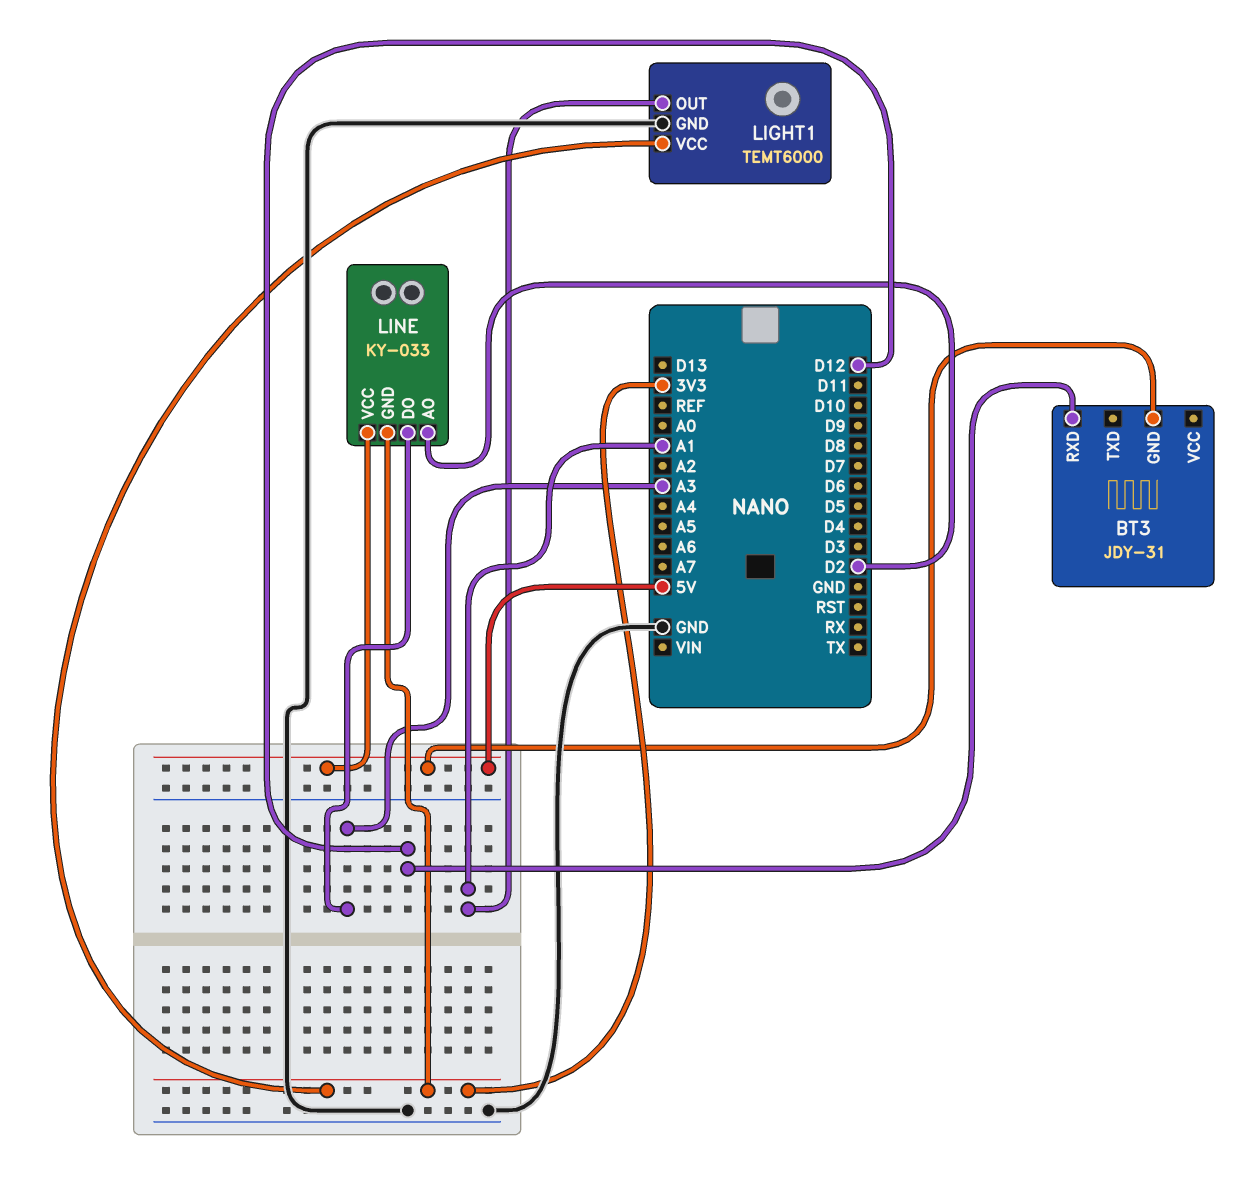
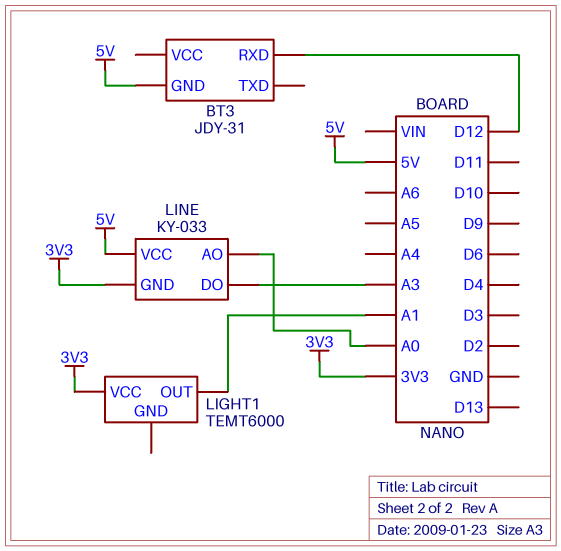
LIGHT1 pin GND: GND -> none
LINE pin AO: D2 -> A0

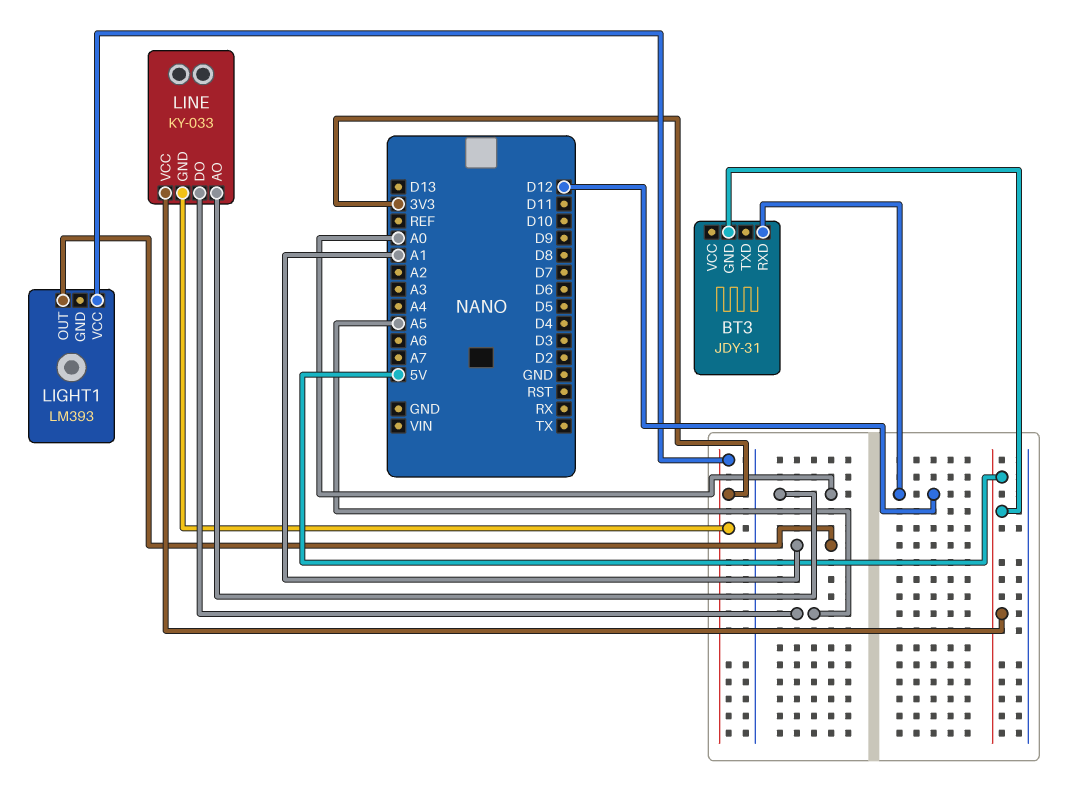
LIGHT1: TEMT6000 -> LM393
LINE pin DO: A3 -> A5

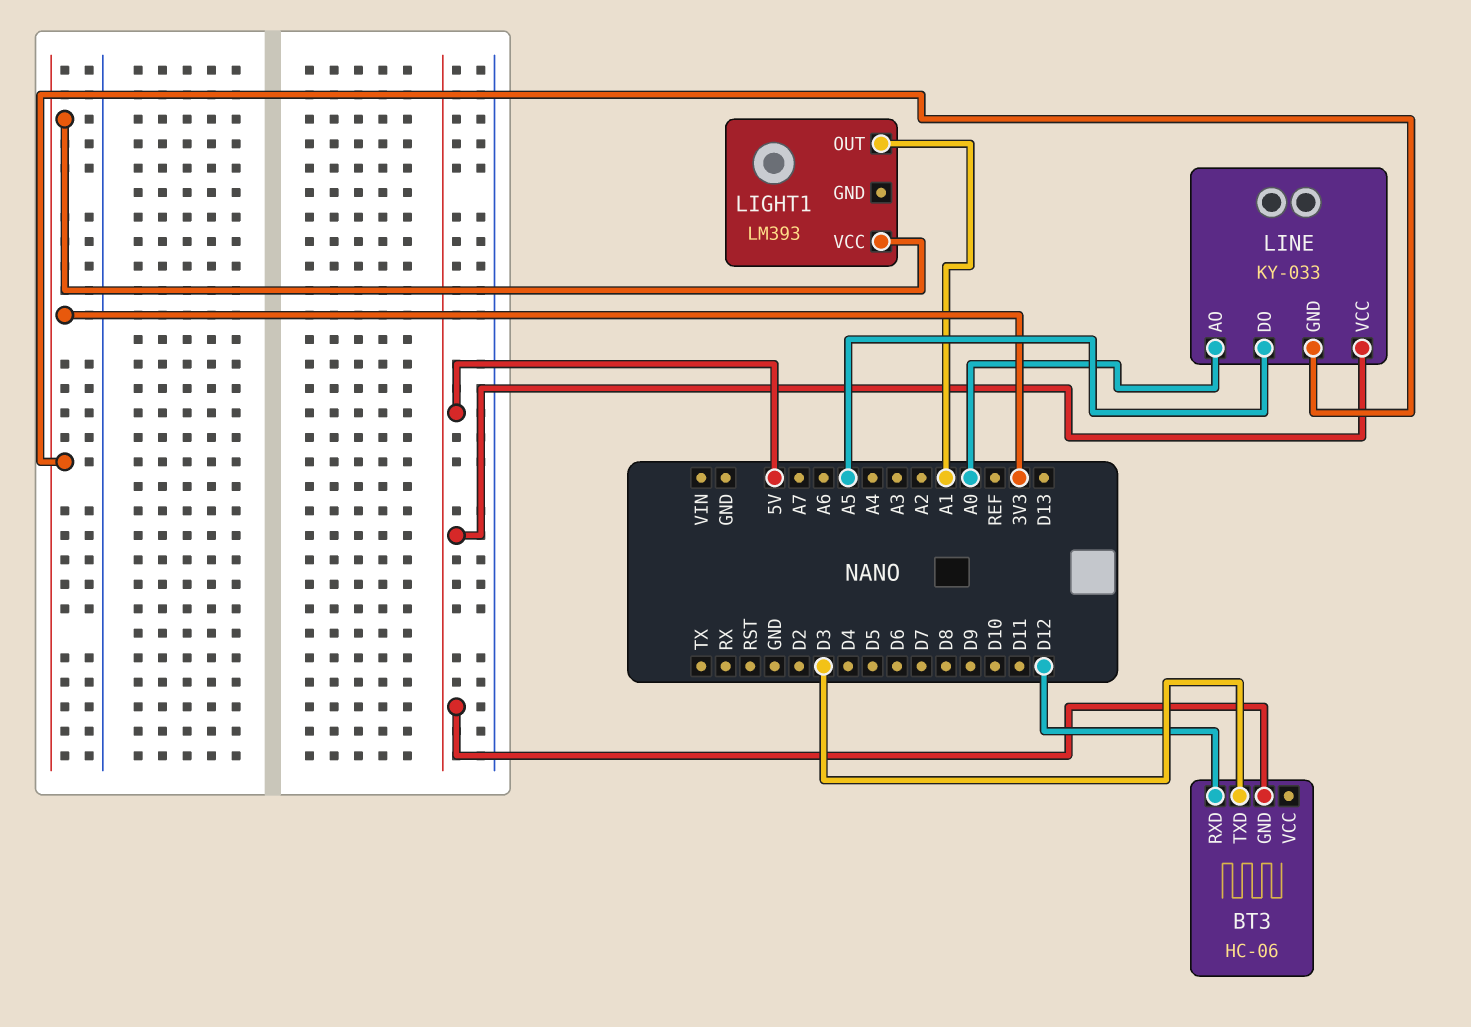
BT3: JDY-31 -> HC-06
BT3 pin TXD: none -> D3

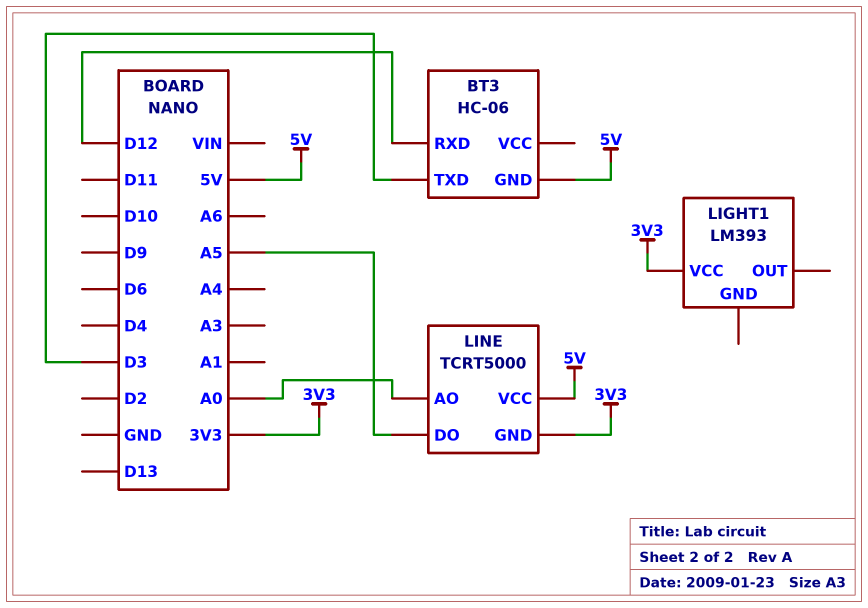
LIGHT1 pin OUT: A1 -> none
LINE: KY-033 -> TCRT5000

